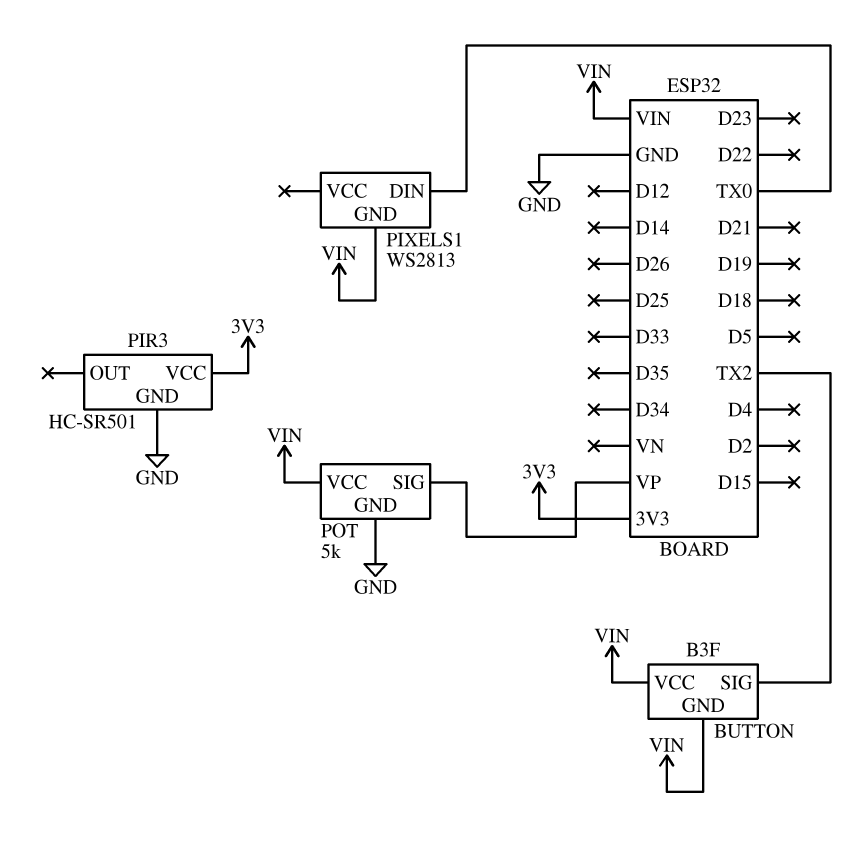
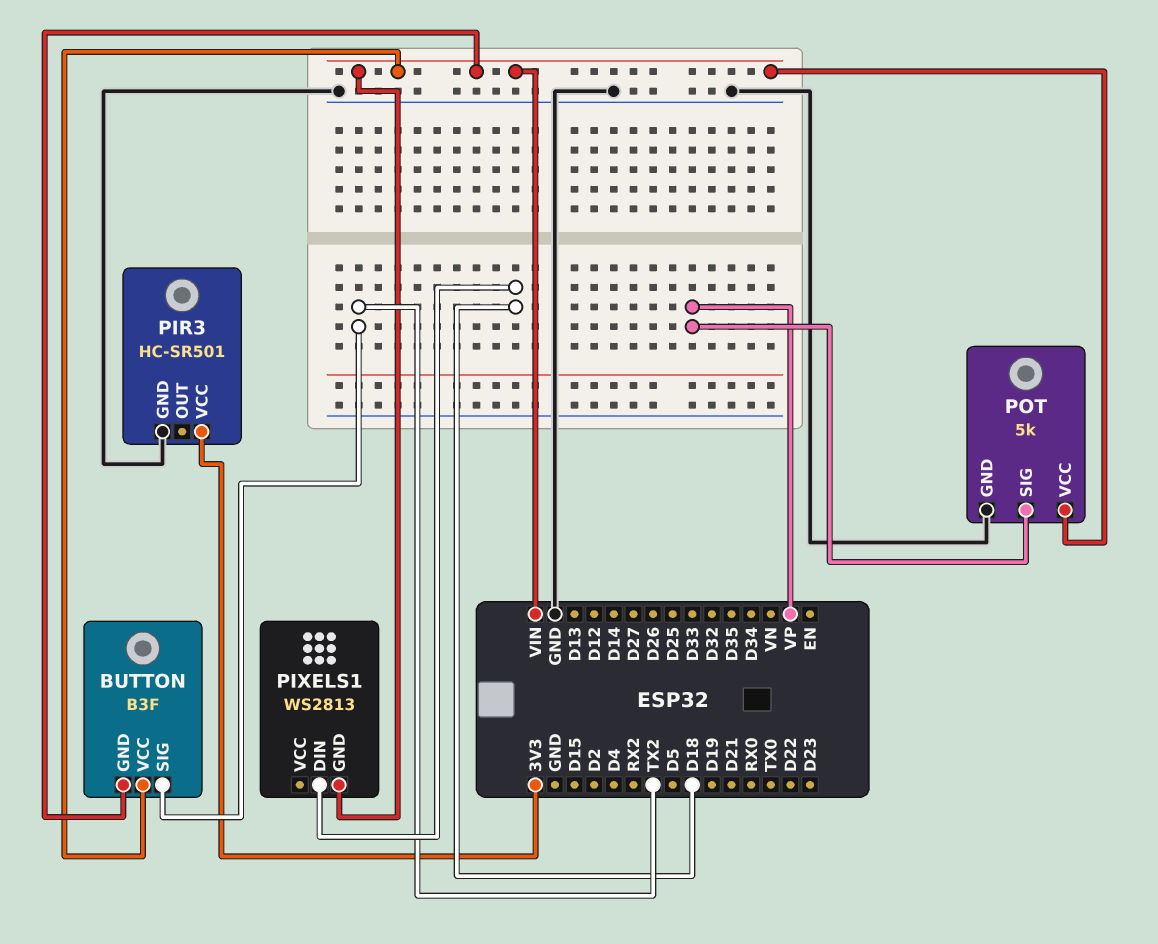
PIXELS1 pin DIN: TX0 -> D18

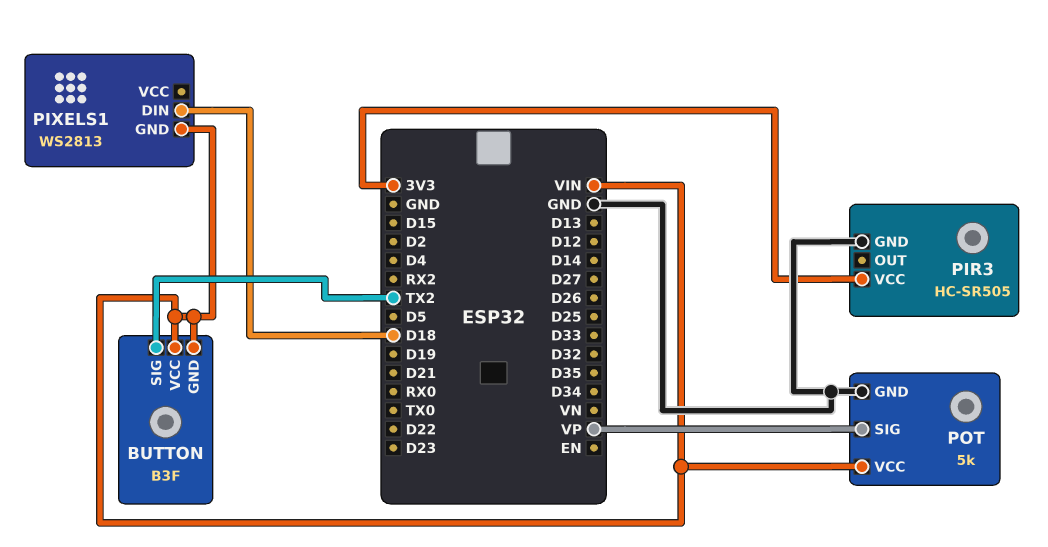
PIR3: HC-SR501 -> HC-SR505

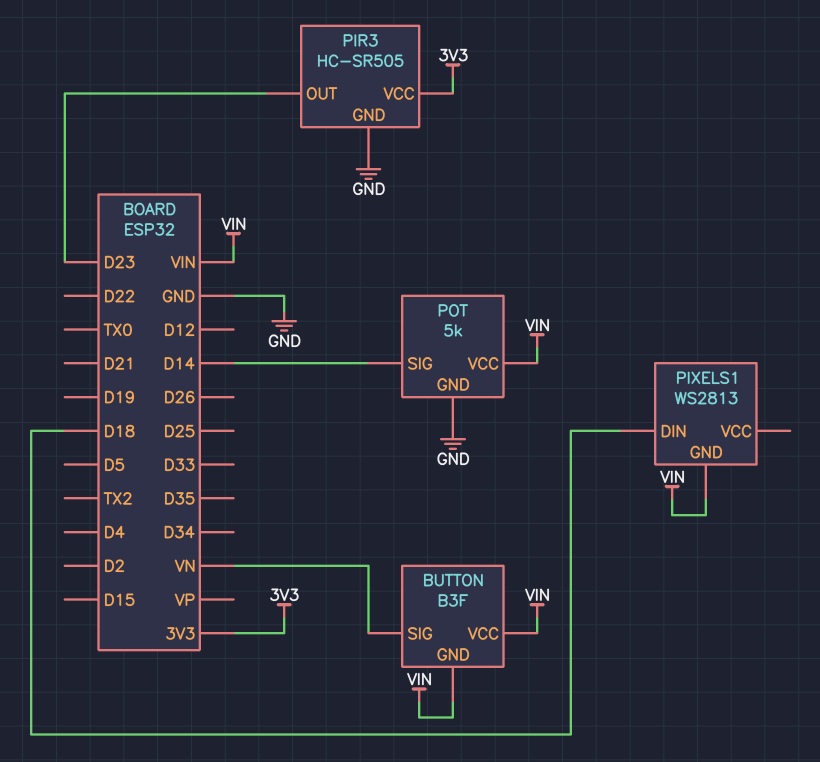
BUTTON pin SIG: TX2 -> VN
PIR3 pin OUT: none -> D23
POT pin SIG: VP -> D14

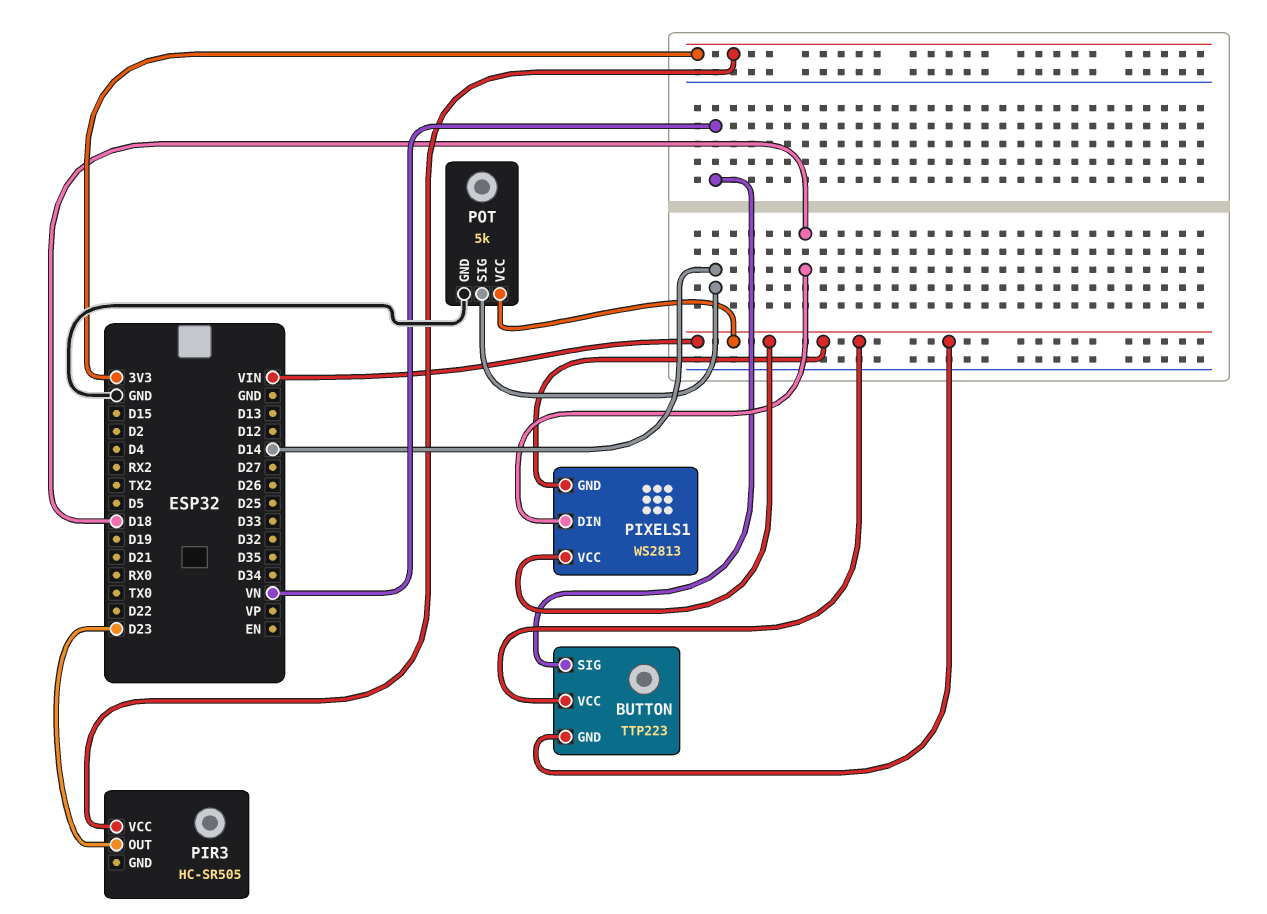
BUTTON: B3F -> TTP223
PIR3 pin GND: GND -> none
PIXELS1 pin VCC: none -> VIN

